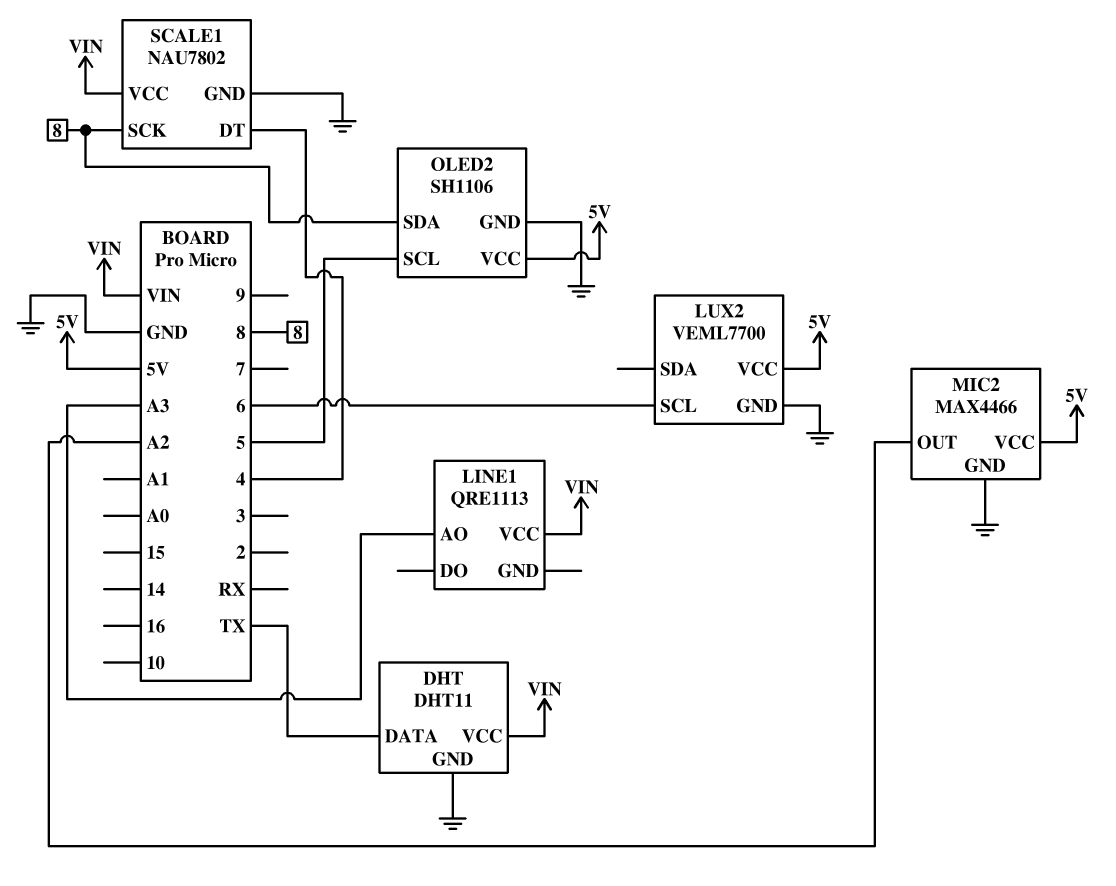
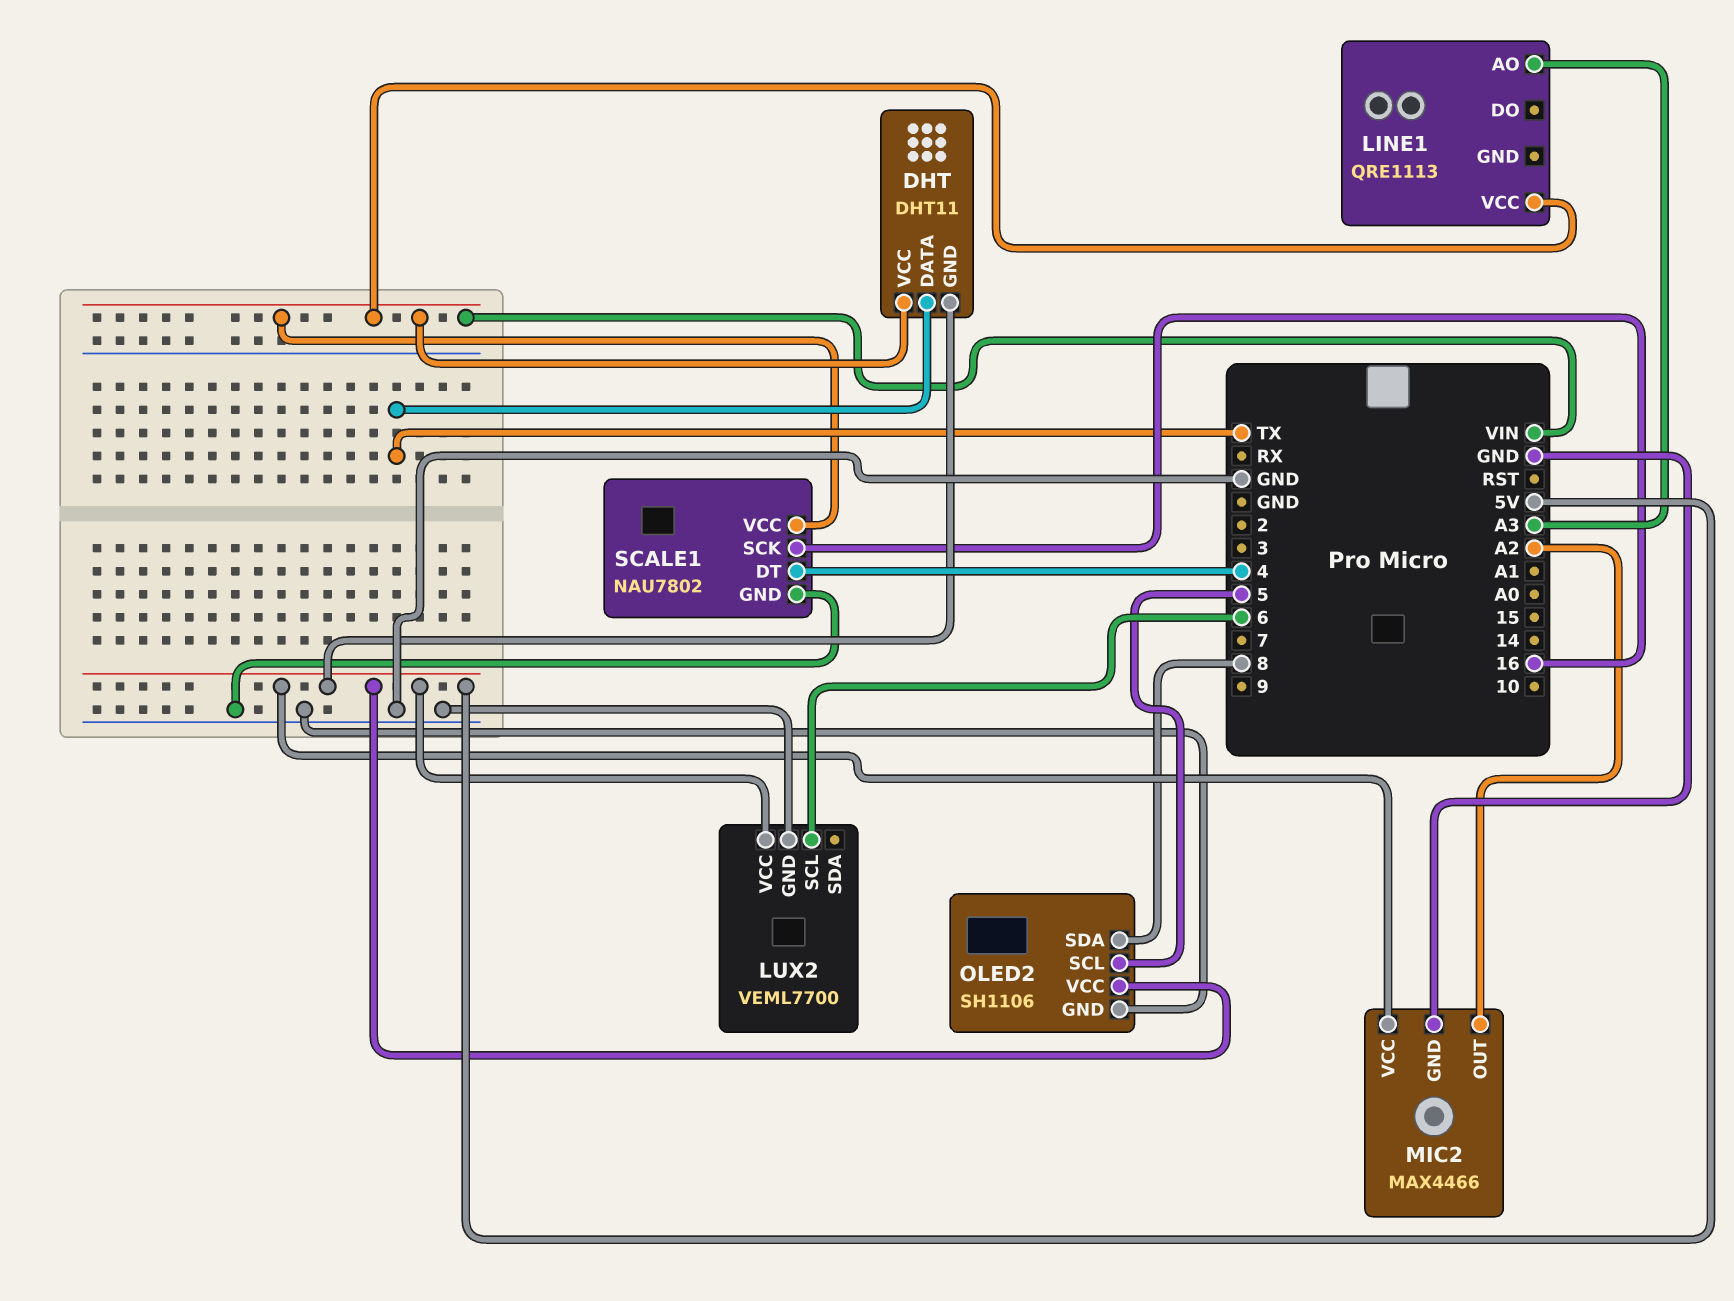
DHT pin GND: GND -> 5V
SCALE1 pin SCK: 8 -> 16

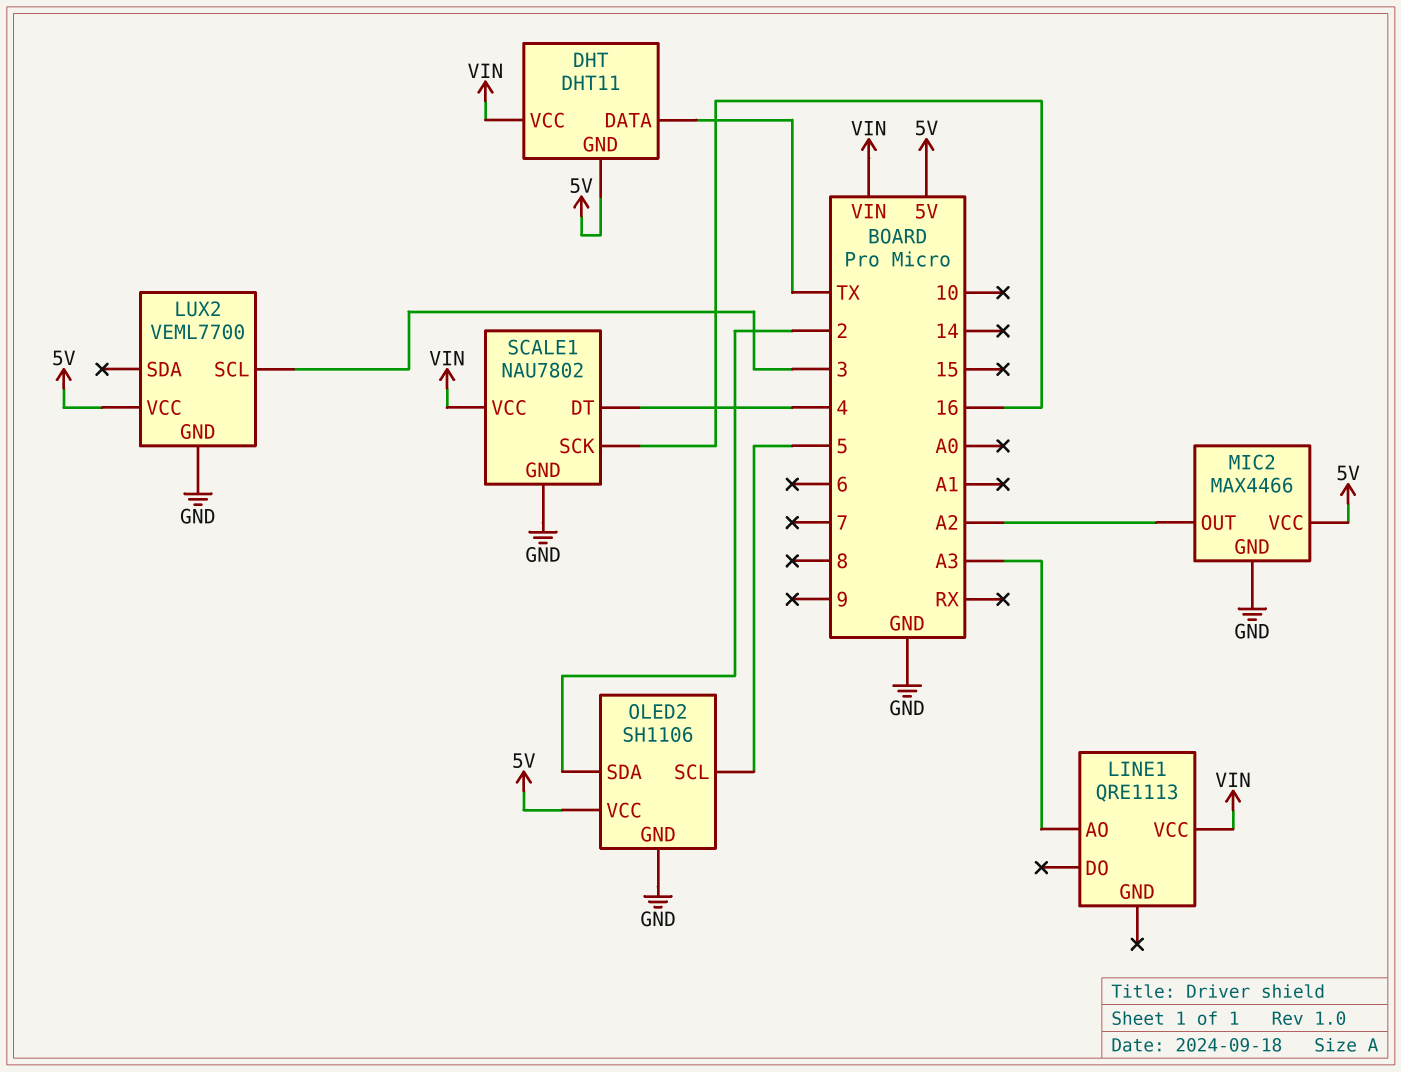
LUX2 pin SCL: 6 -> 3
OLED2 pin SDA: 8 -> 2

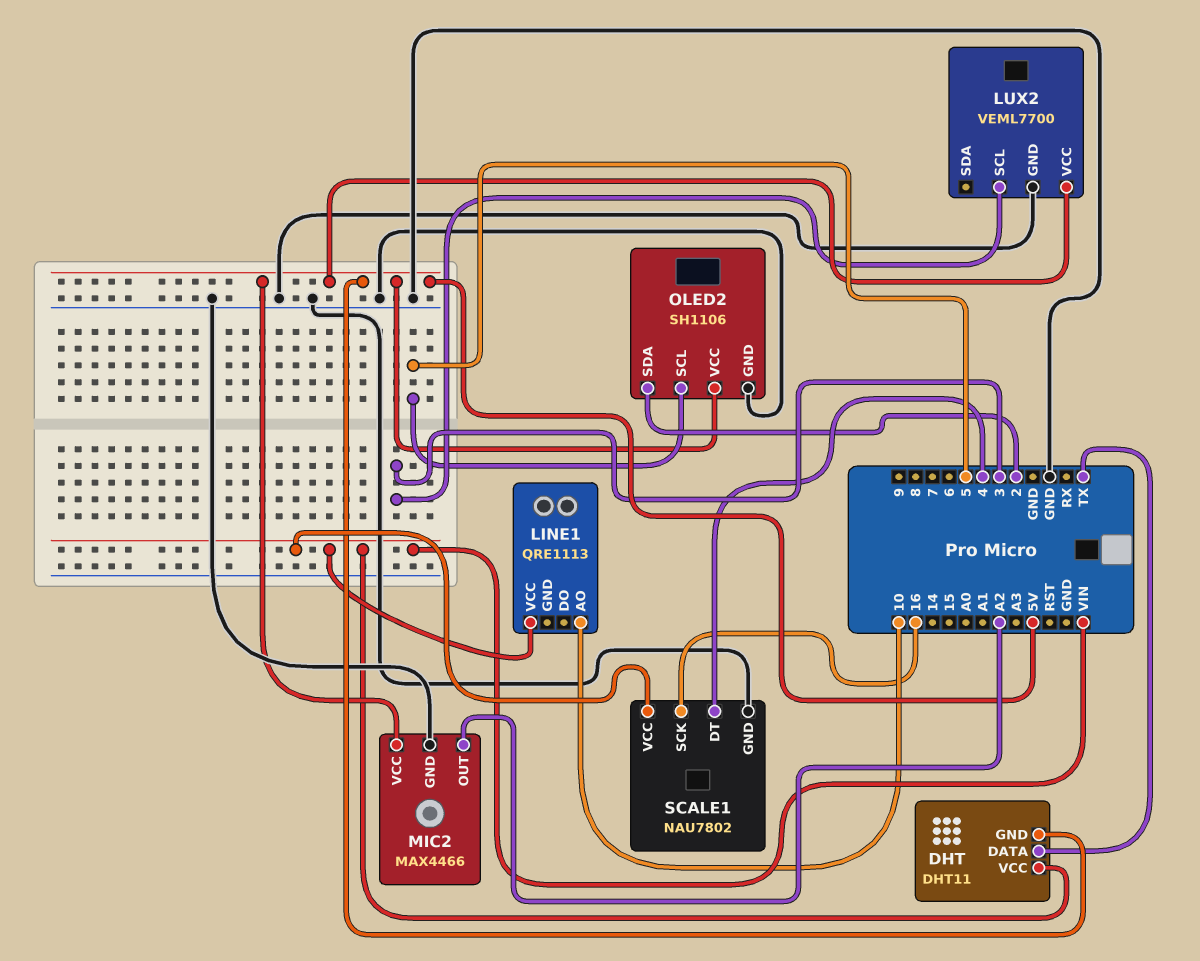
LINE1 pin AO: A3 -> 10

